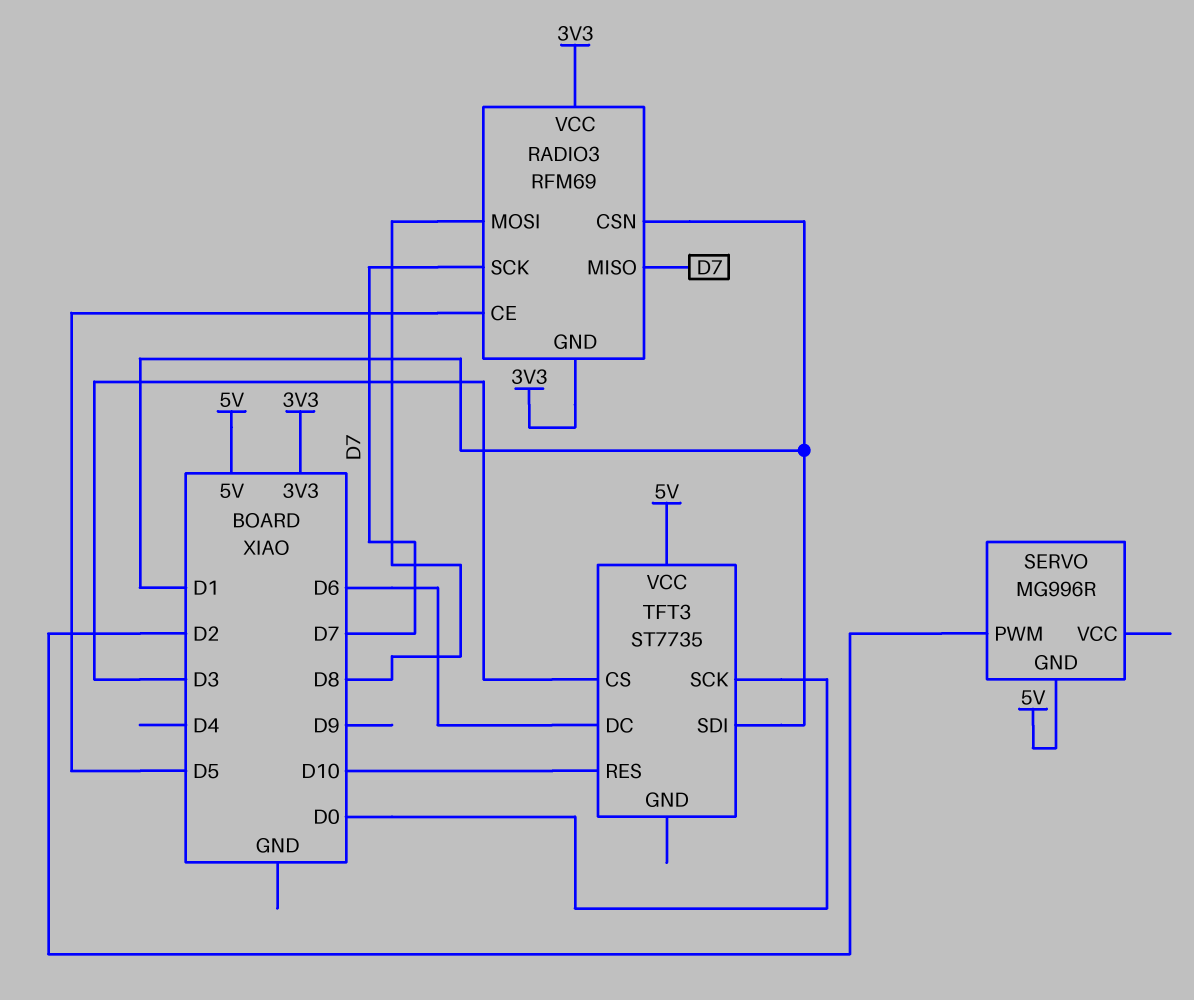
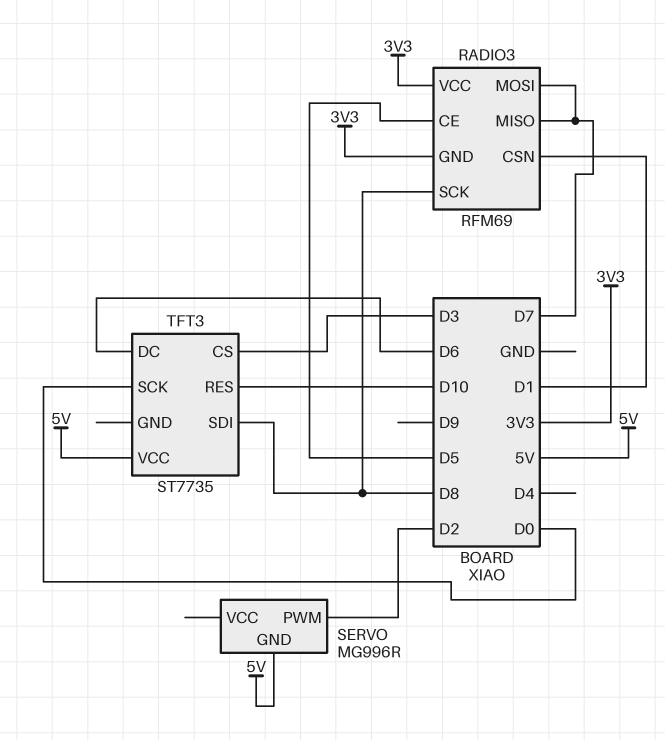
RADIO3 pin MOSI: D8 -> D7
RADIO3 pin SCK: D7 -> D8
TFT3 pin SDI: D1 -> D8

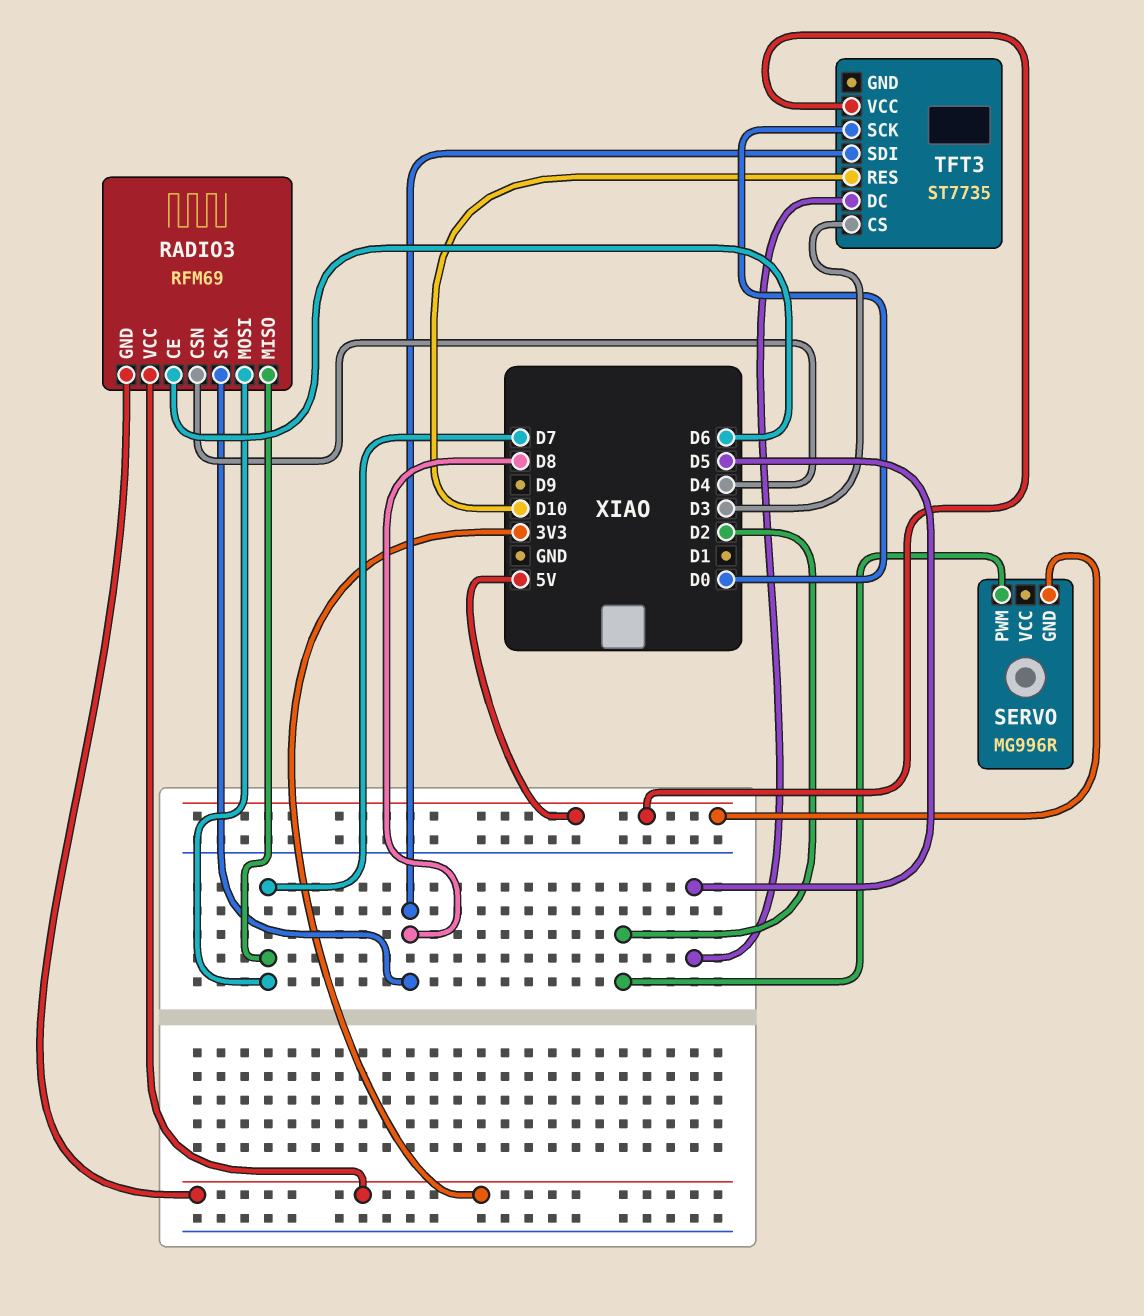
RADIO3 pin CE: D5 -> D6
RADIO3 pin CSN: D1 -> D4
TFT3 pin DC: D6 -> D5

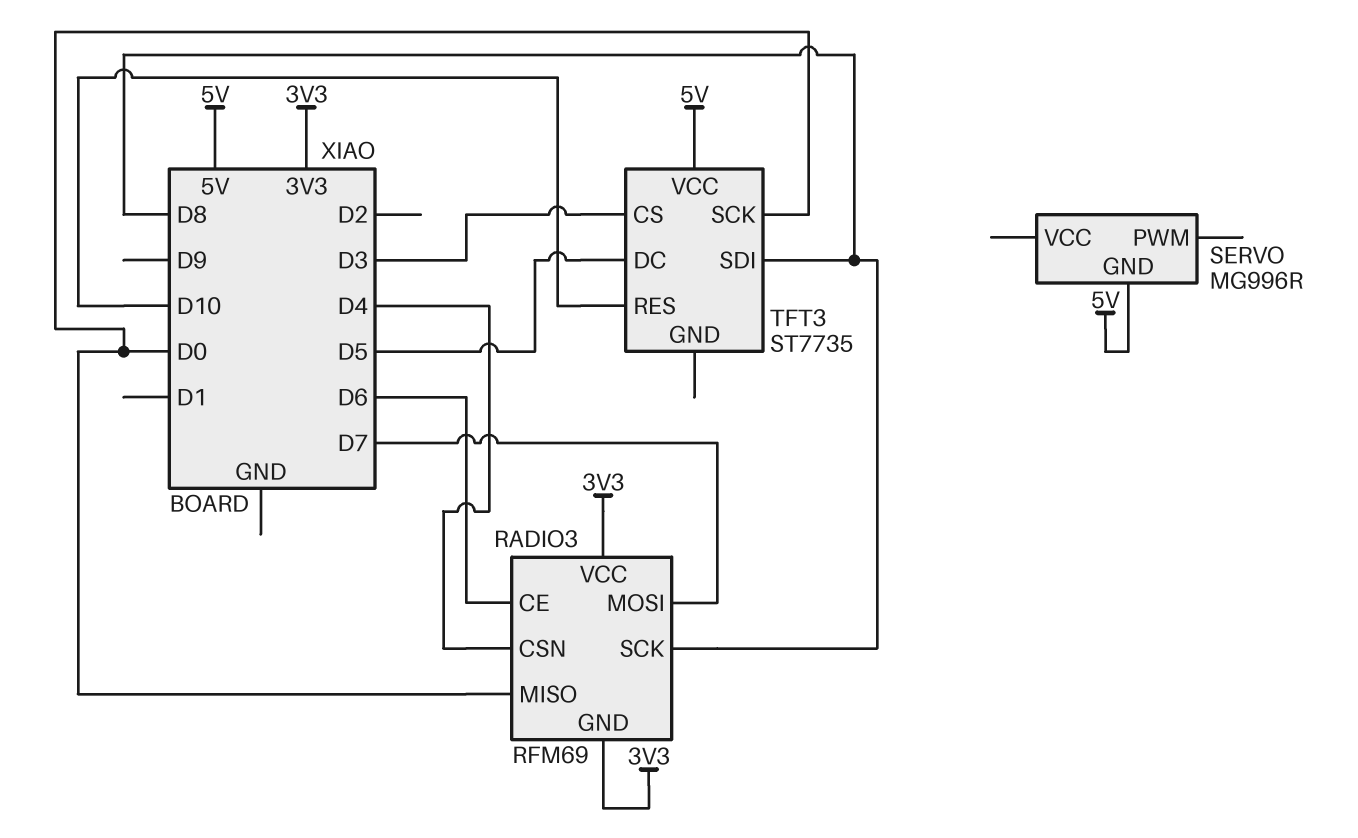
RADIO3 pin MISO: D7 -> D0
SERVO pin PWM: D2 -> none

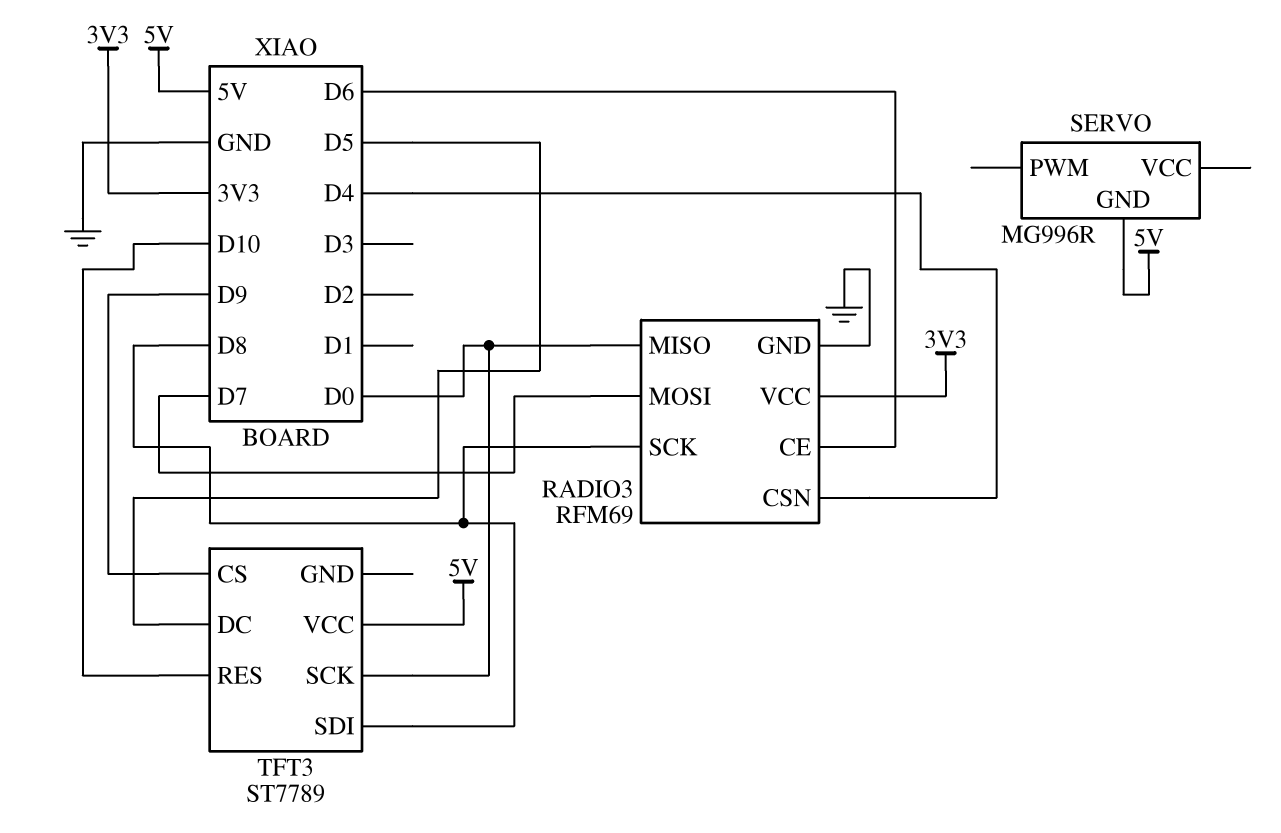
RADIO3 pin GND: 3V3 -> GND
TFT3: ST7735 -> ST7789
TFT3 pin CS: D3 -> D9

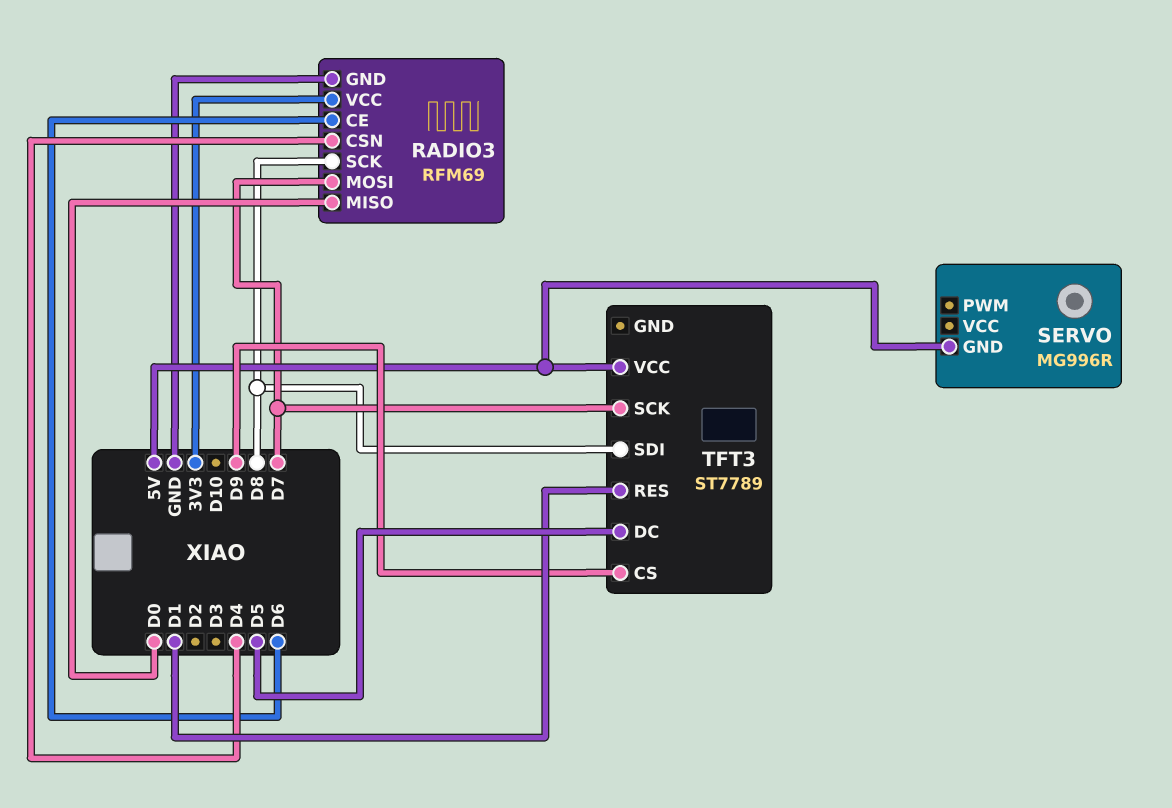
TFT3 pin RES: D10 -> D1
TFT3 pin SCK: D0 -> D7

